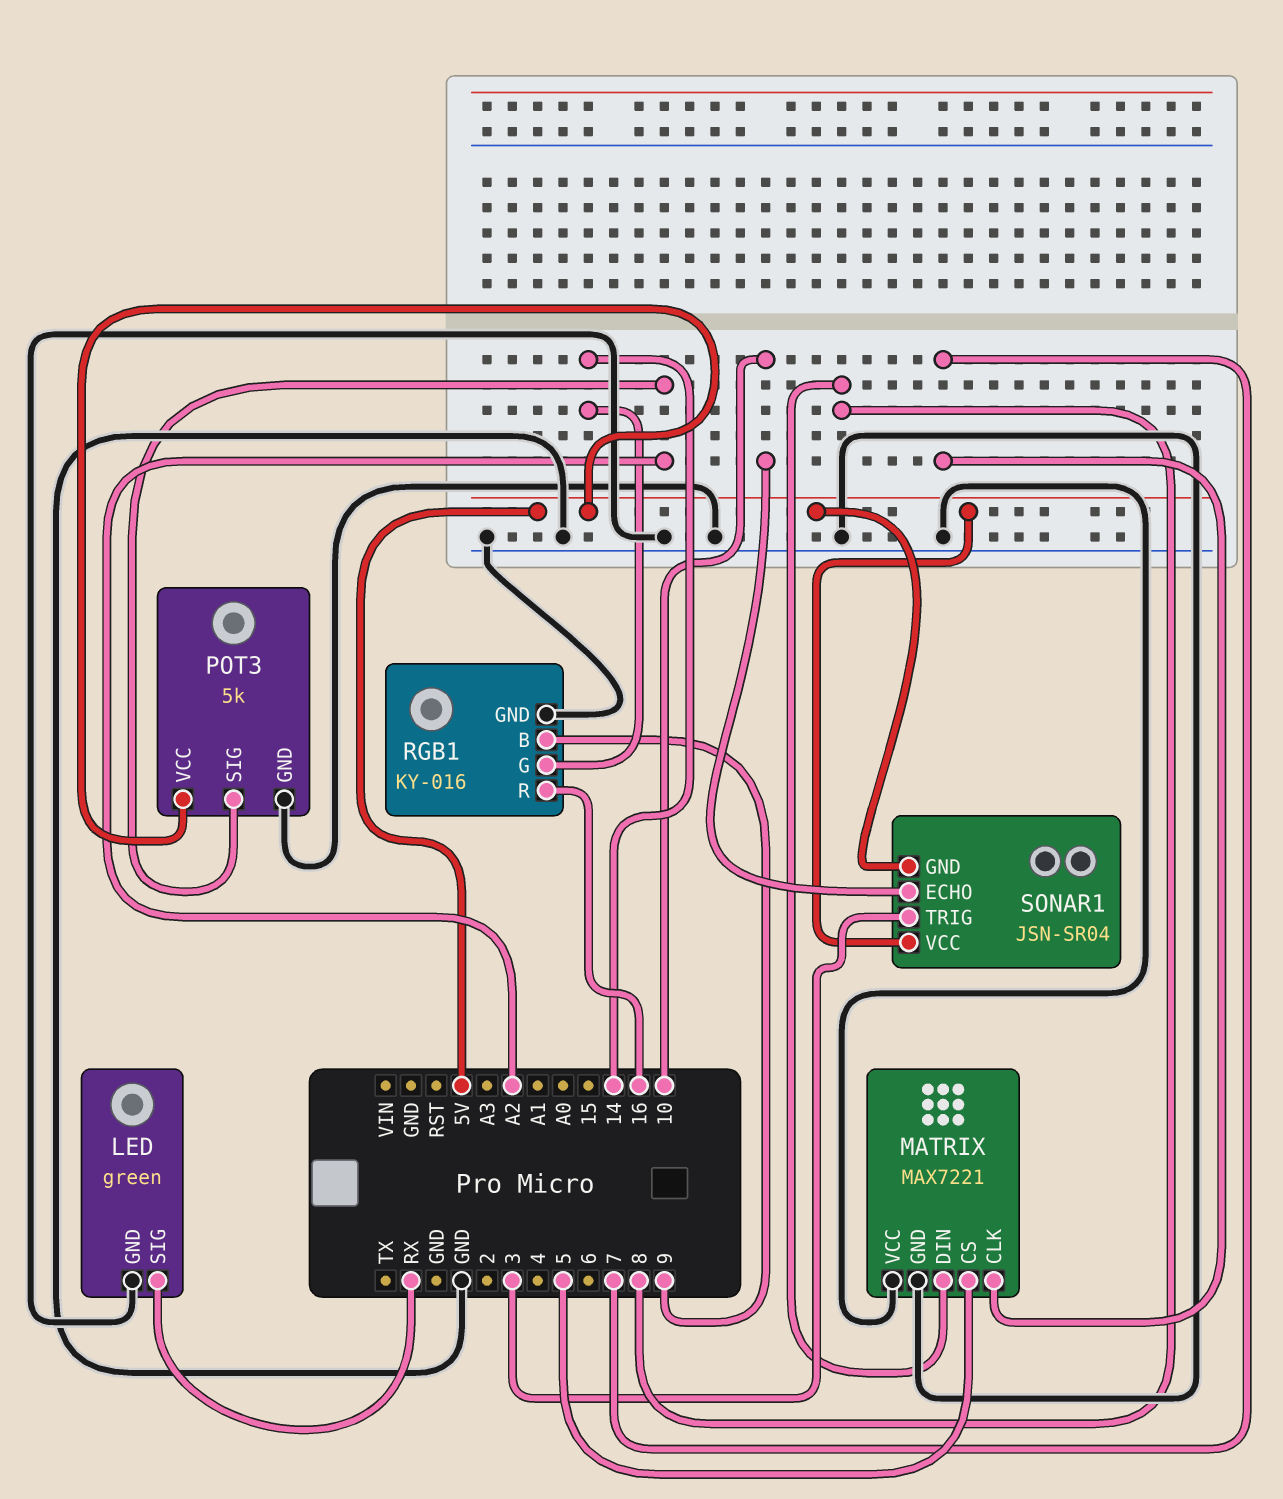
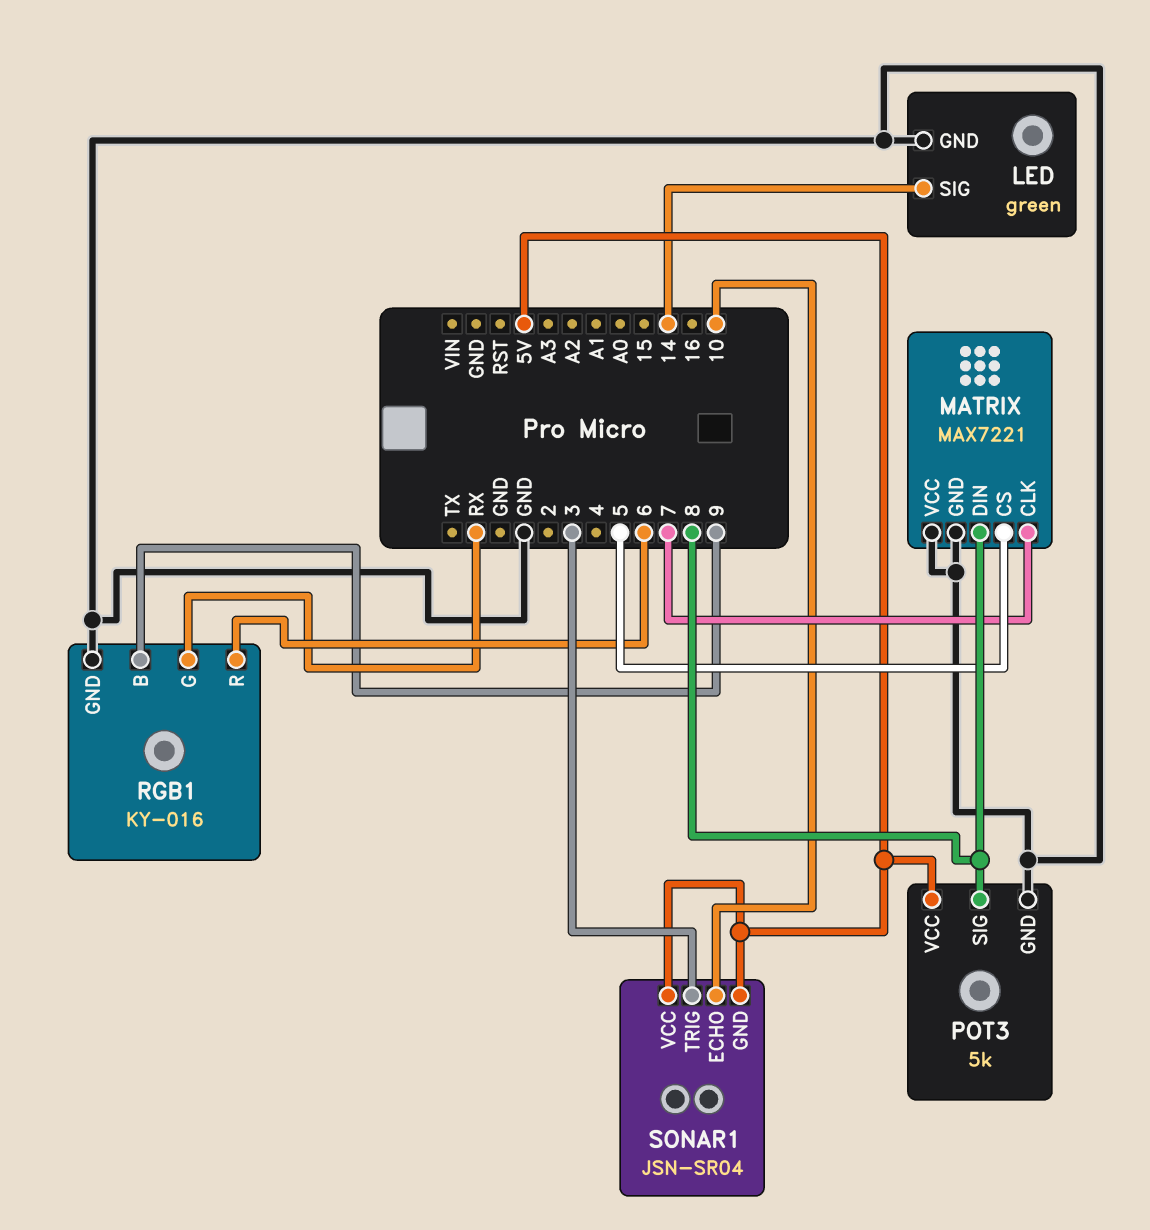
LED pin SIG: RX -> 14
POT3 pin SIG: A2 -> 8
RGB1 pin G: 14 -> RX
RGB1 pin R: 16 -> 6

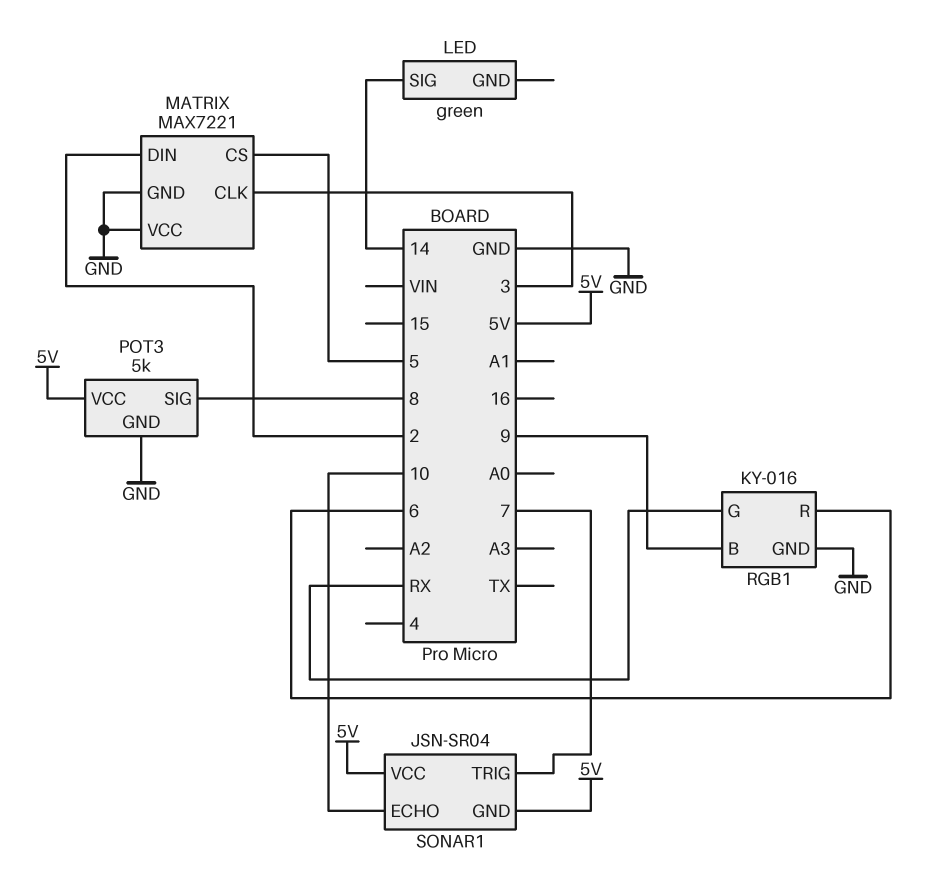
LED pin GND: GND -> none
MATRIX pin CLK: 7 -> 3
MATRIX pin DIN: 8 -> 2
SONAR1 pin TRIG: 3 -> 7

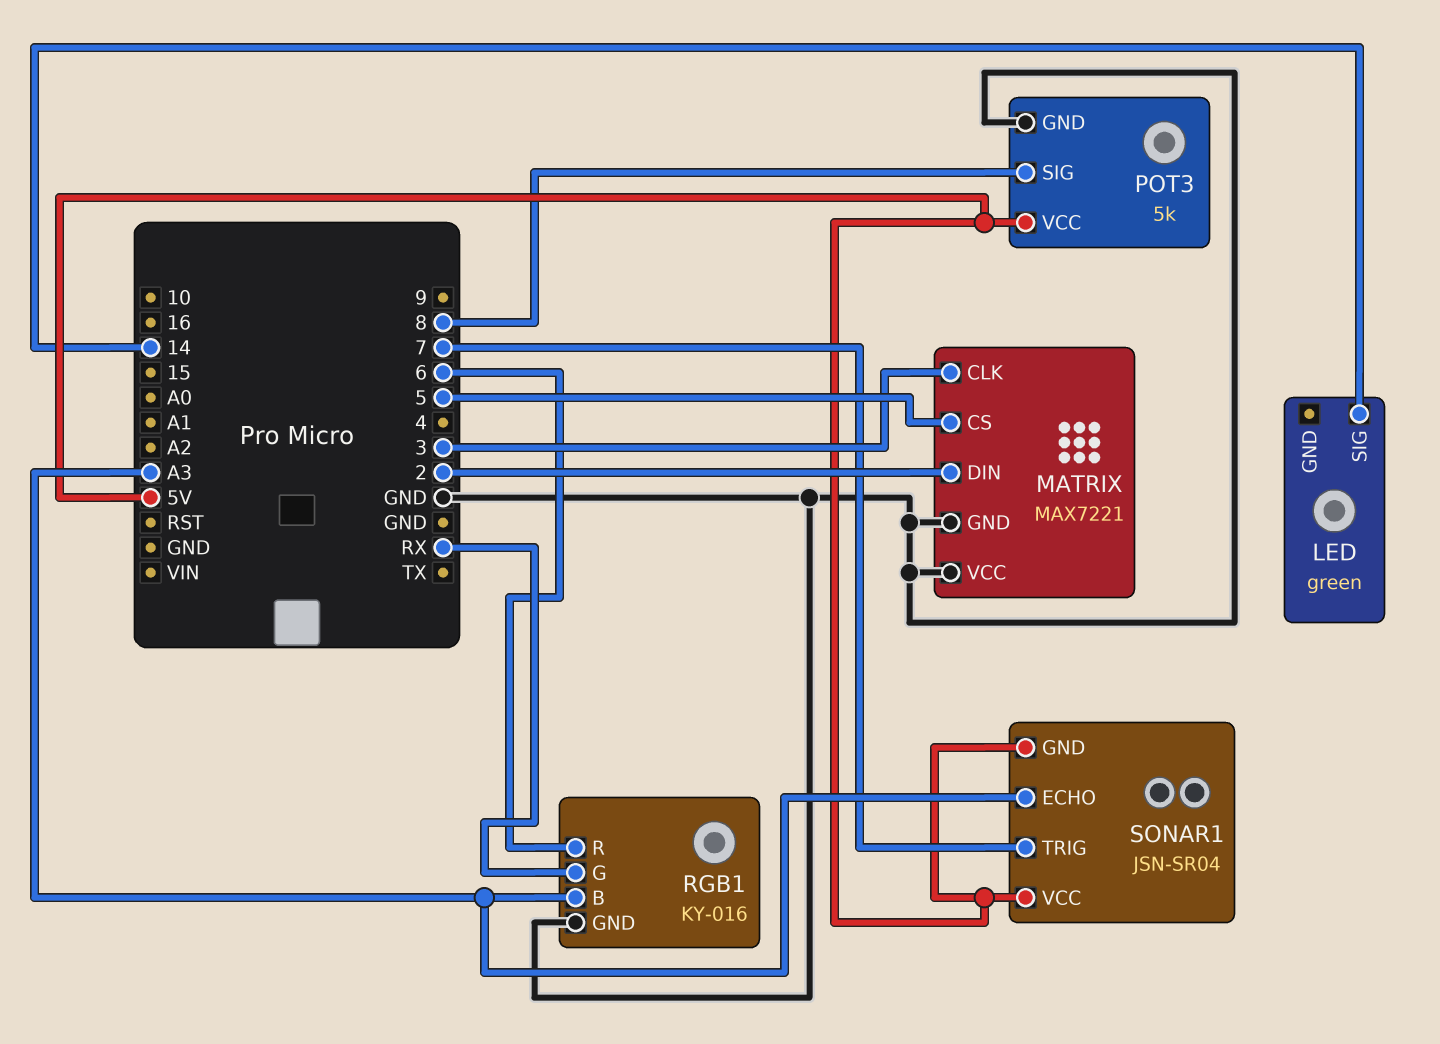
RGB1 pin B: 9 -> A3
SONAR1 pin ECHO: 10 -> A3

